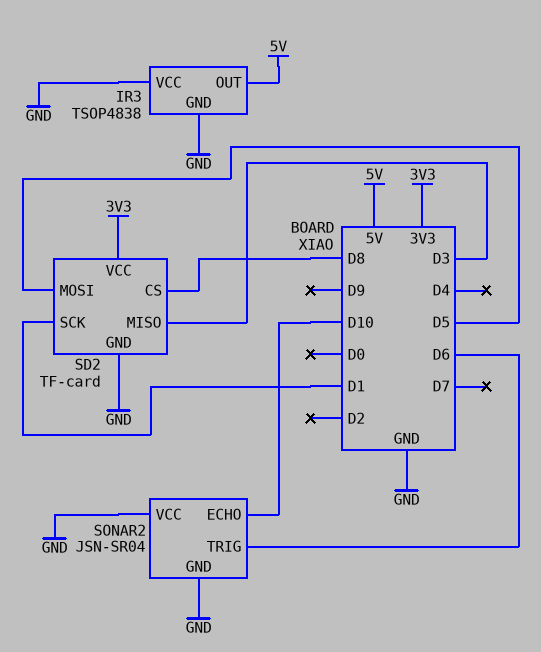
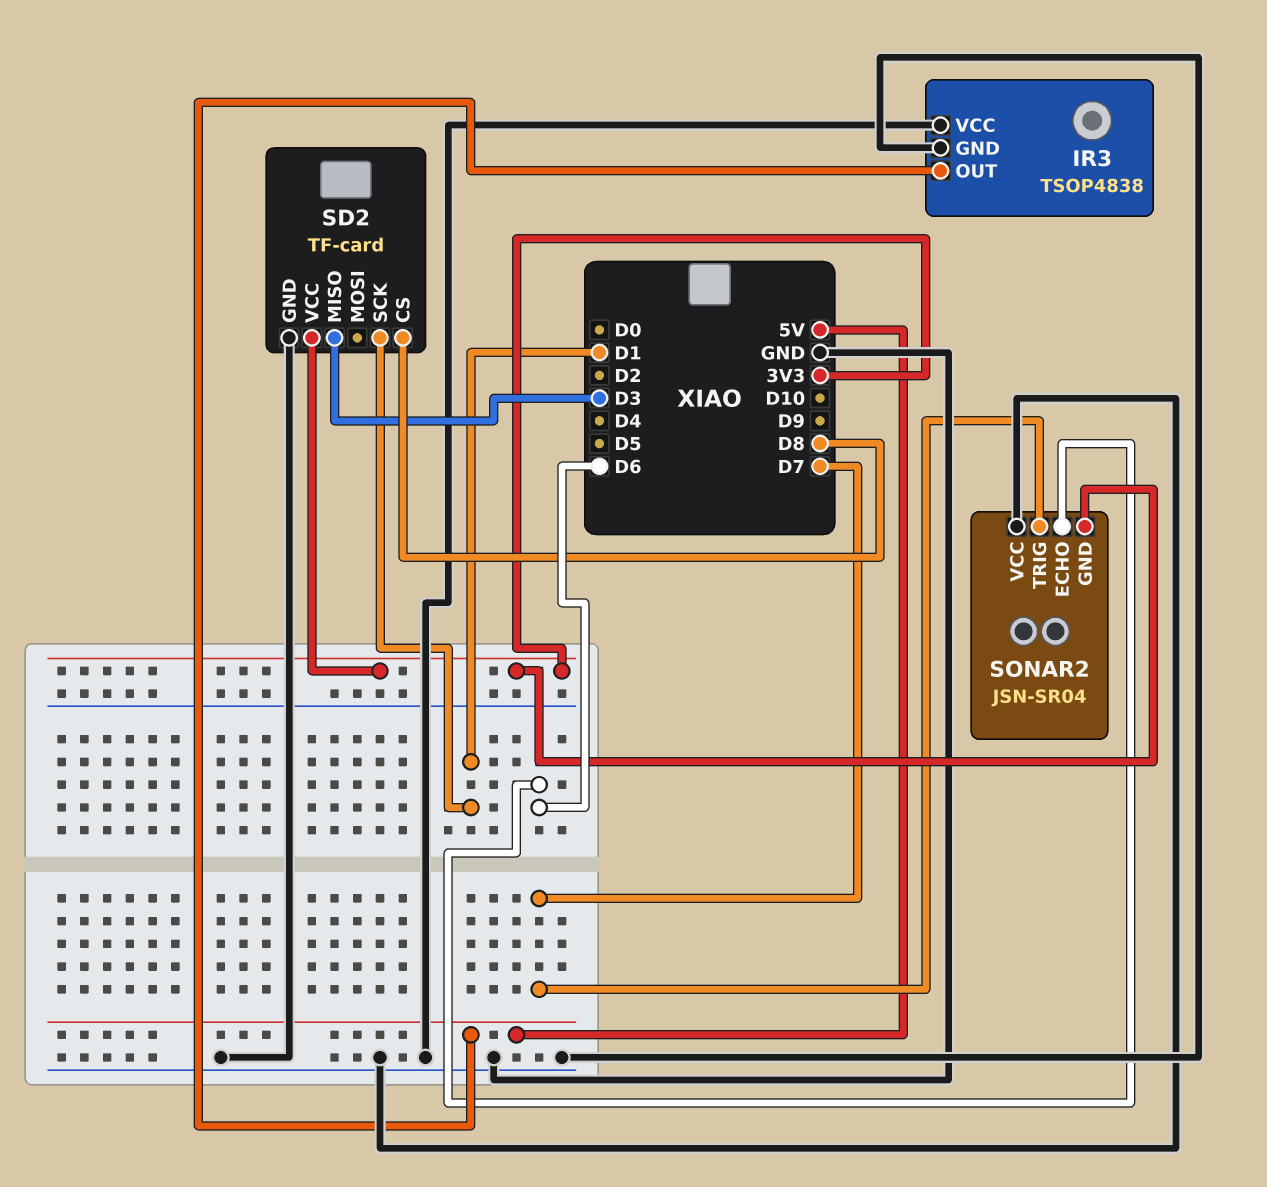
SD2 pin MOSI: D5 -> none
SONAR2 pin ECHO: D10 -> D6
SONAR2 pin GND: GND -> 3V3
SONAR2 pin TRIG: D6 -> D7

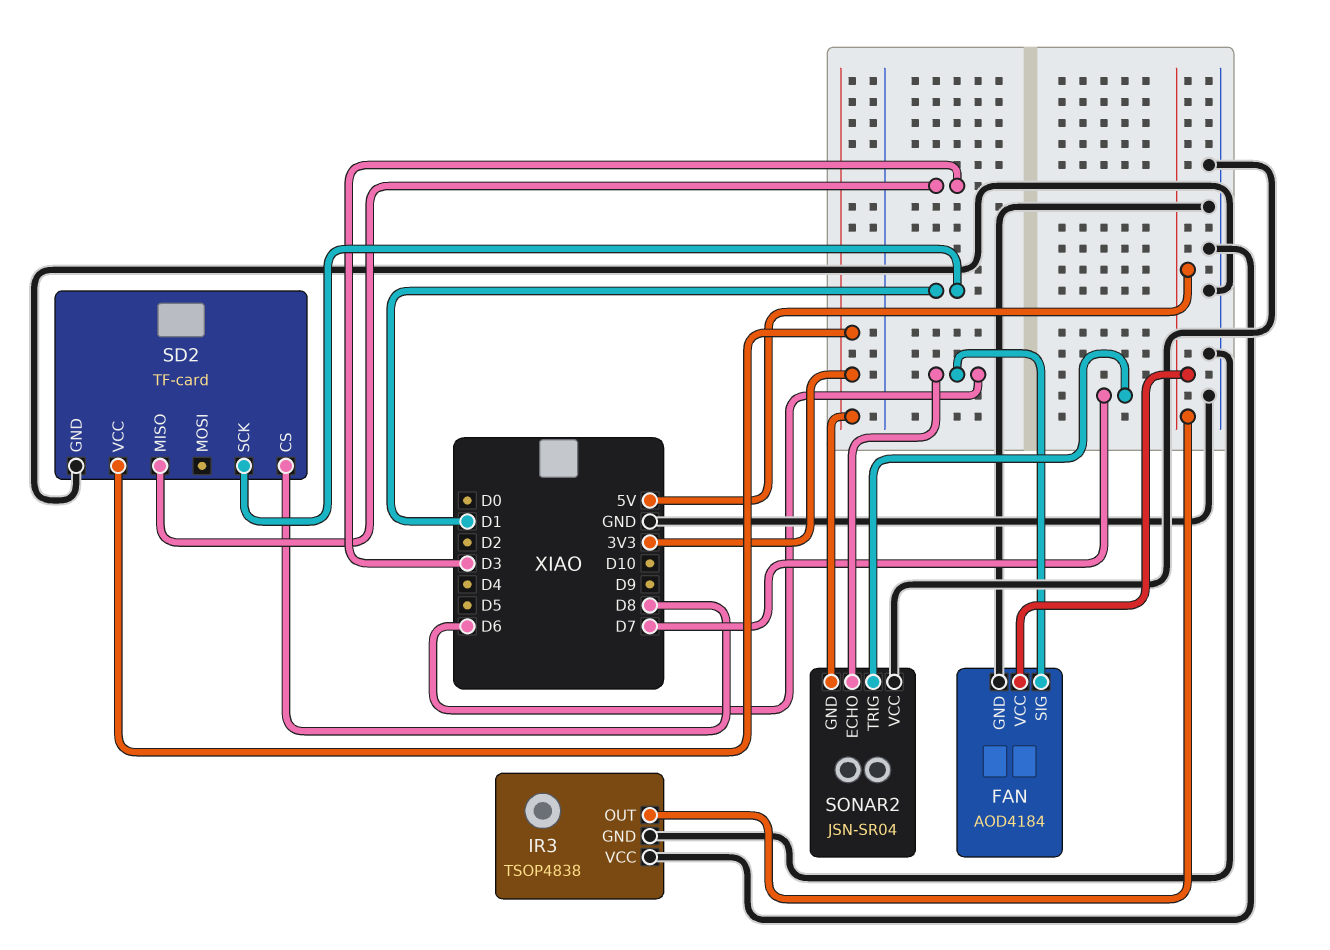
FAN: none -> AOD4184
FAN pin GND: none -> GND
FAN pin SIG: none -> D6
FAN pin VCC: none -> 5V

